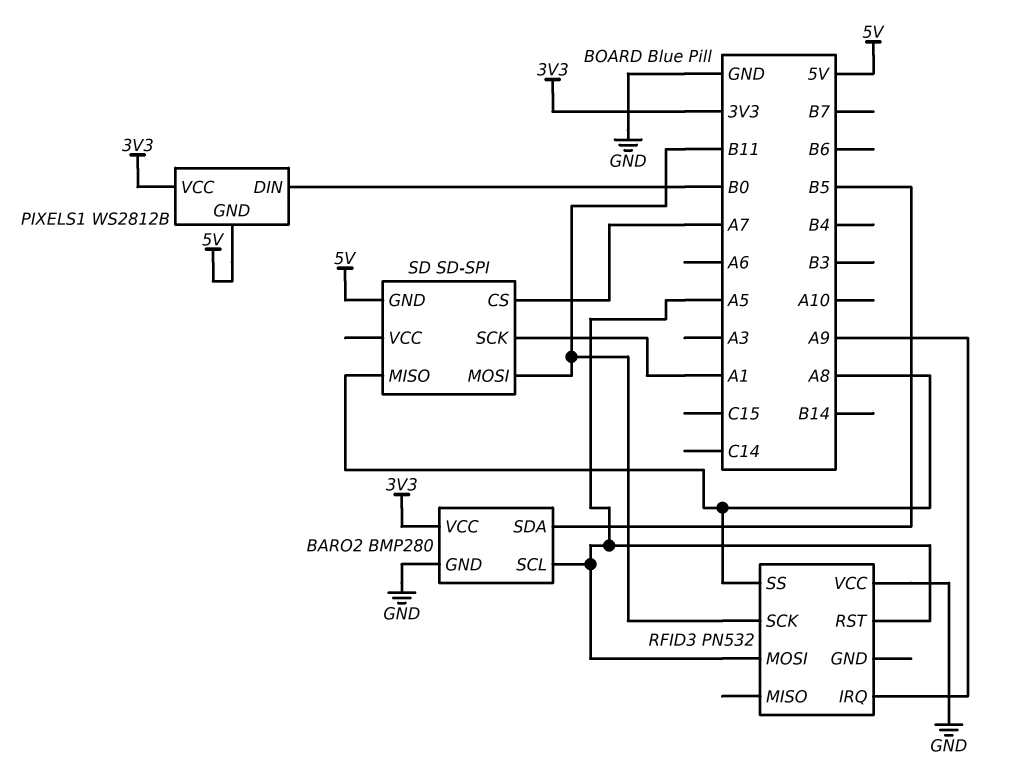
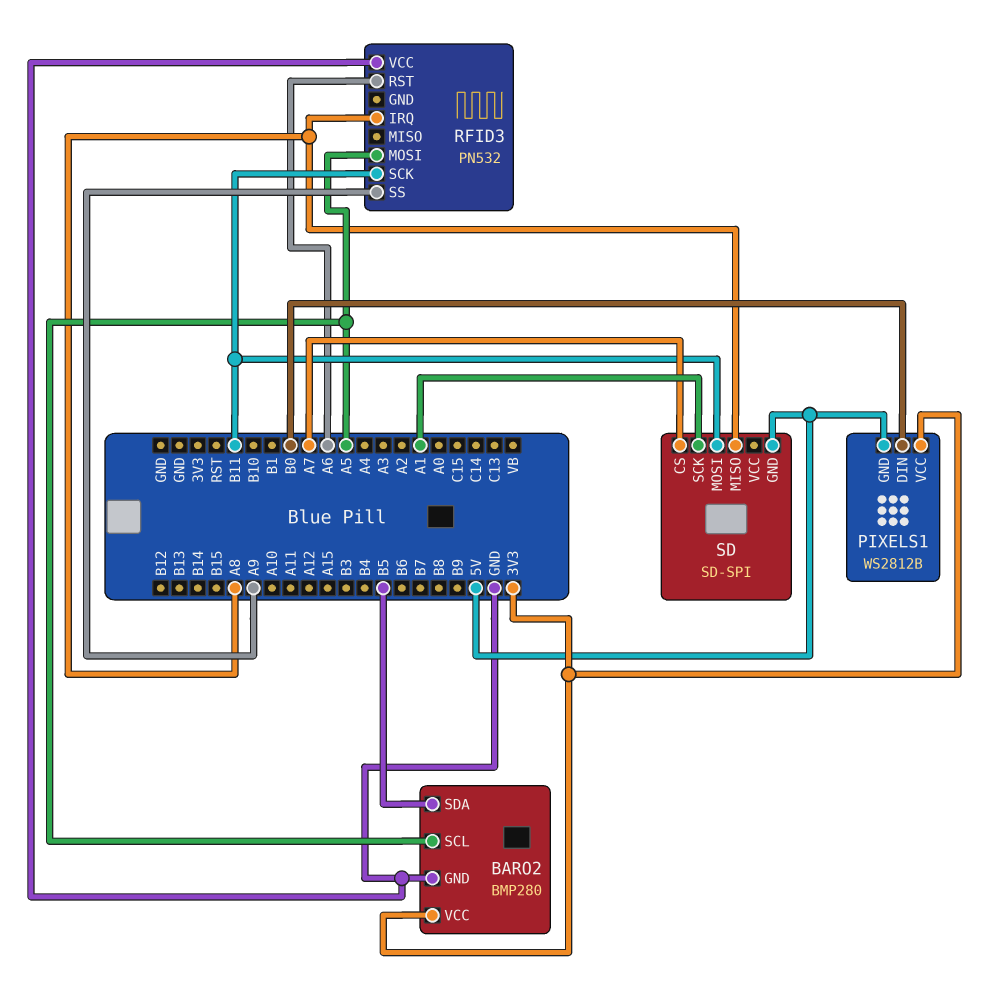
RFID3 pin IRQ: A9 -> A8
RFID3 pin RST: A5 -> A6
RFID3 pin SS: A8 -> A9

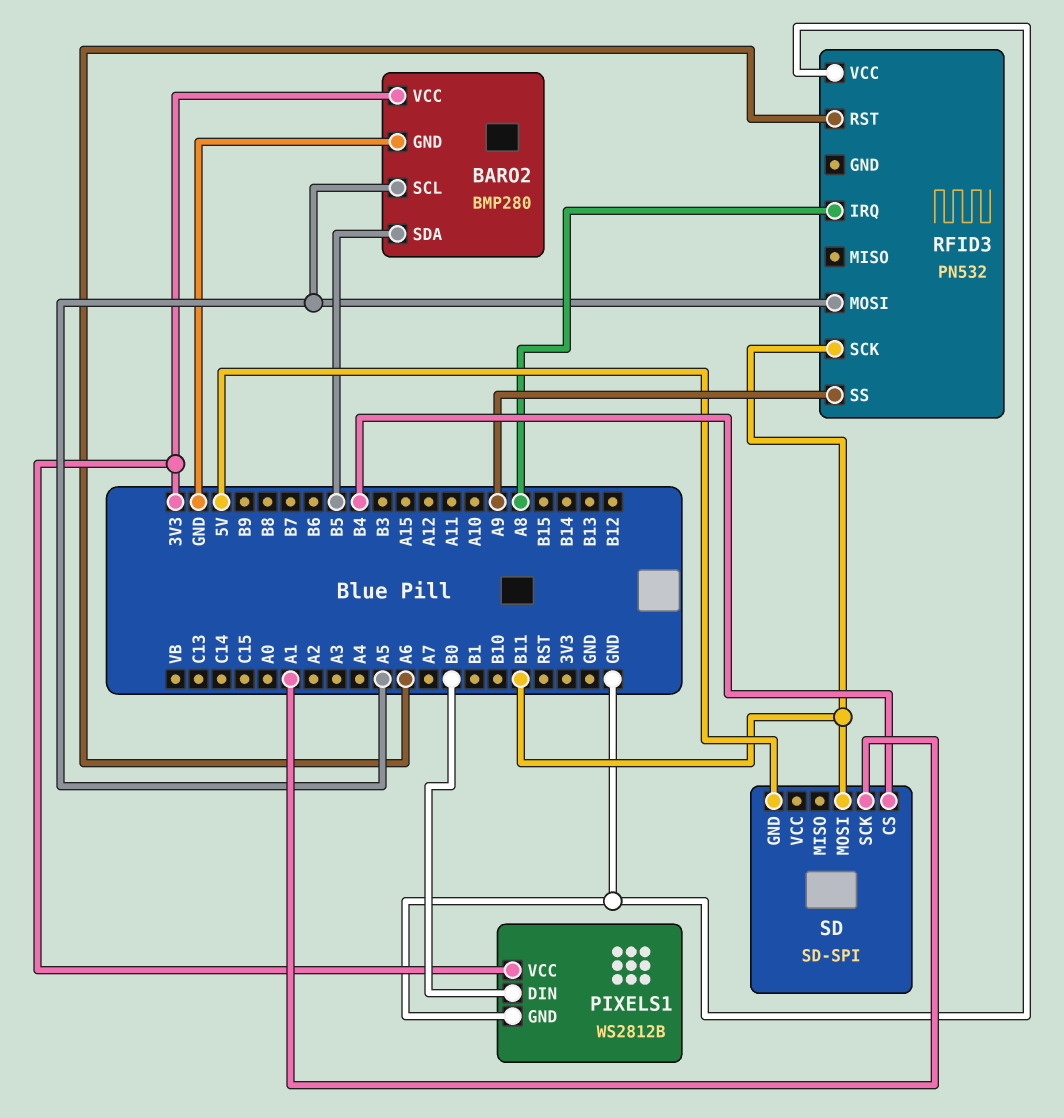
PIXELS1 pin GND: 5V -> GND
SD pin CS: A7 -> B4
SD pin MISO: A8 -> none

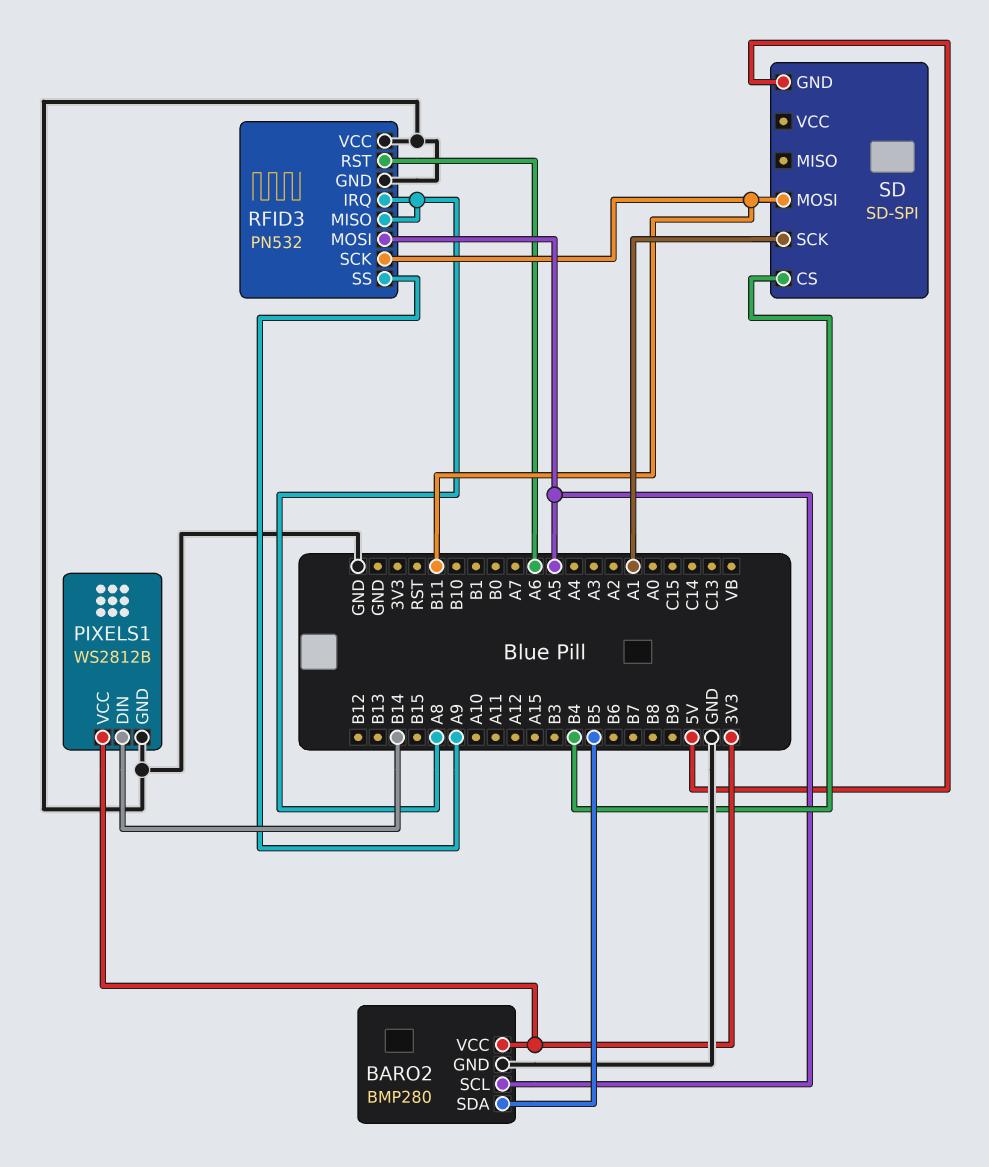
PIXELS1 pin DIN: B0 -> B14
RFID3 pin GND: none -> GND
RFID3 pin MISO: none -> A8

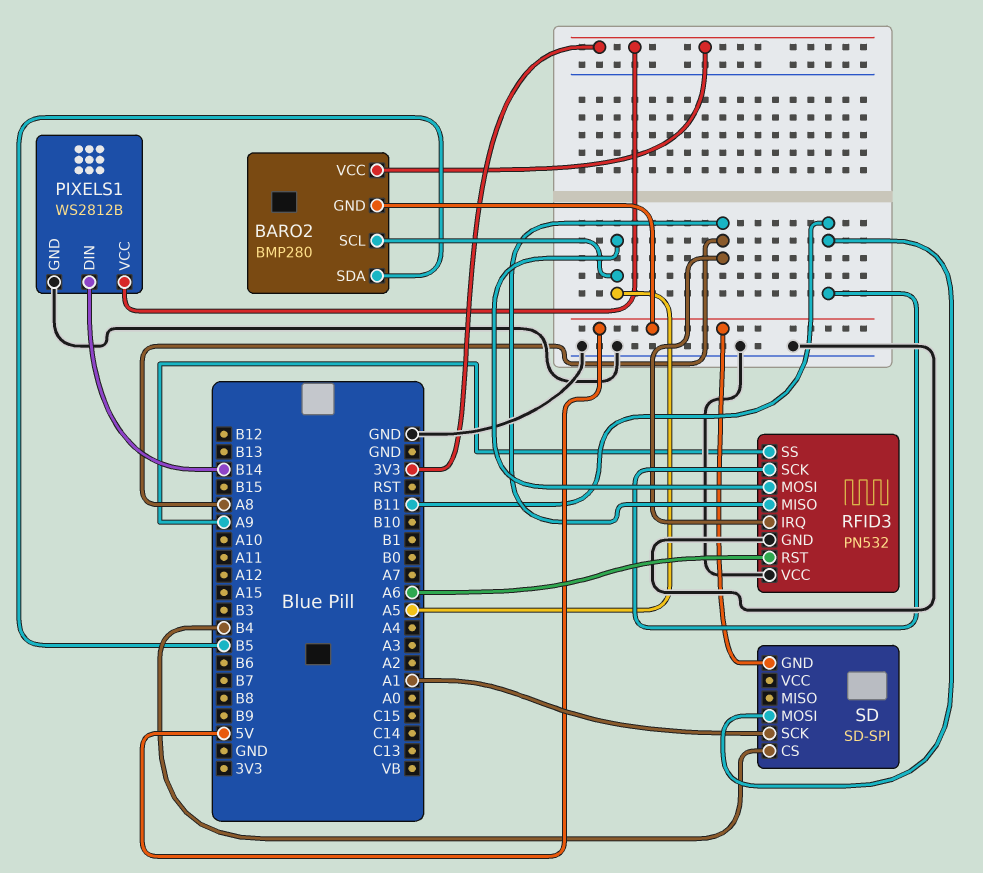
BARO2 pin GND: GND -> 5V

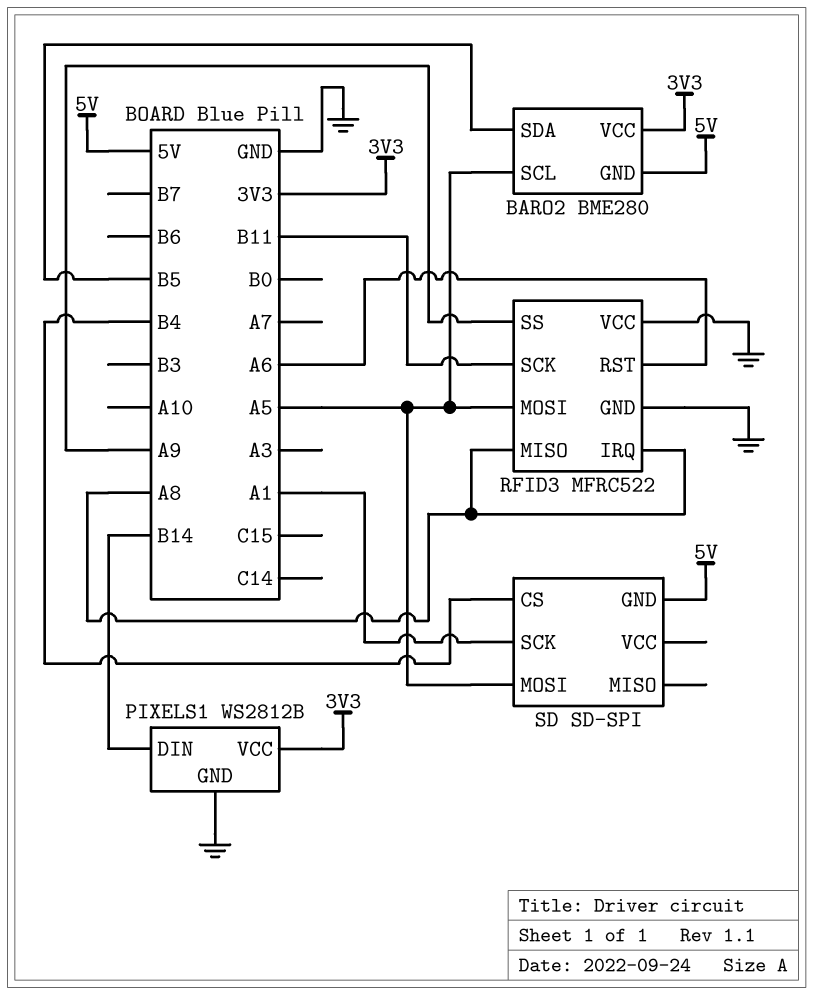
BARO2: BMP280 -> BME280
RFID3: PN532 -> MFRC522
SD pin MOSI: B11 -> A5

